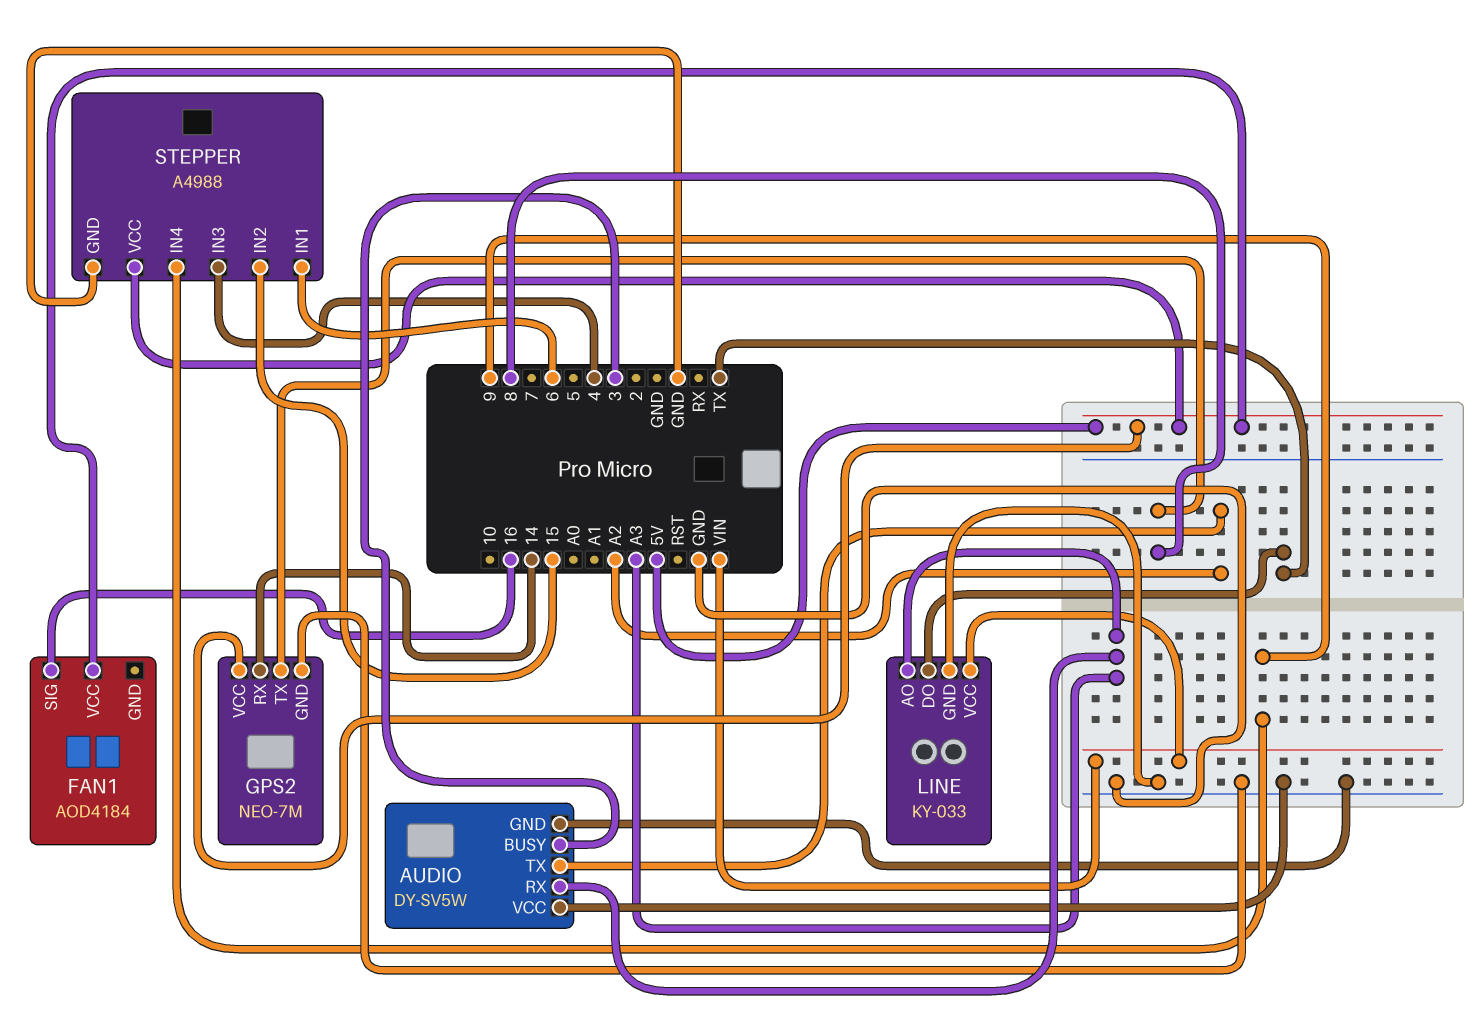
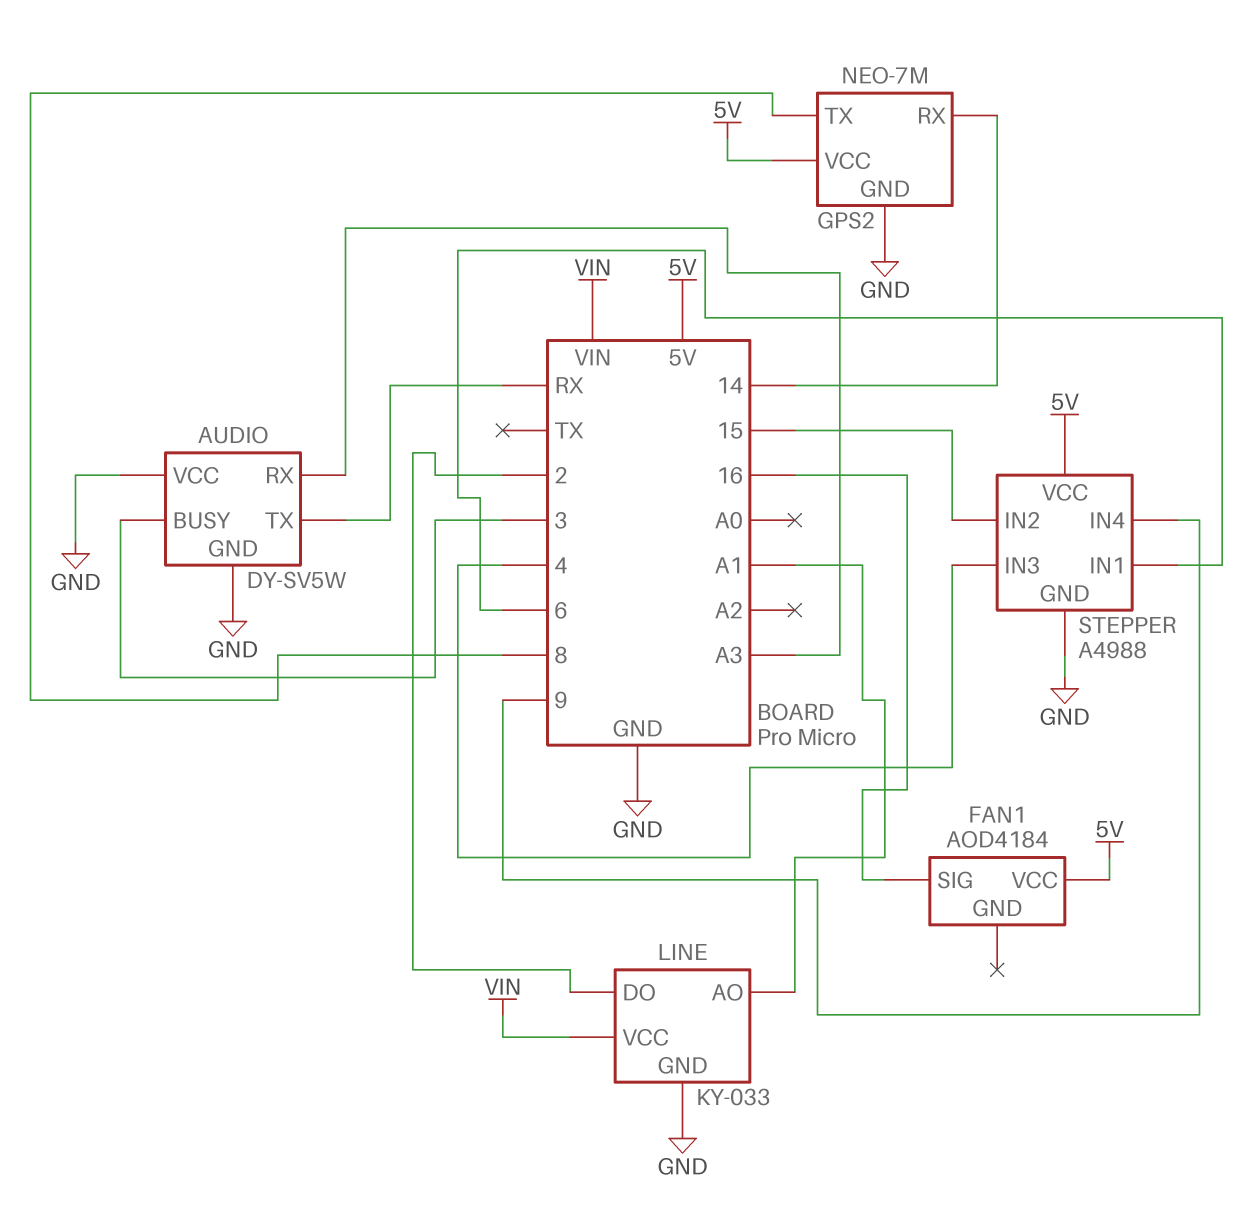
AUDIO pin TX: A2 -> RX
LINE pin AO: A3 -> A1
LINE pin DO: TX -> 2

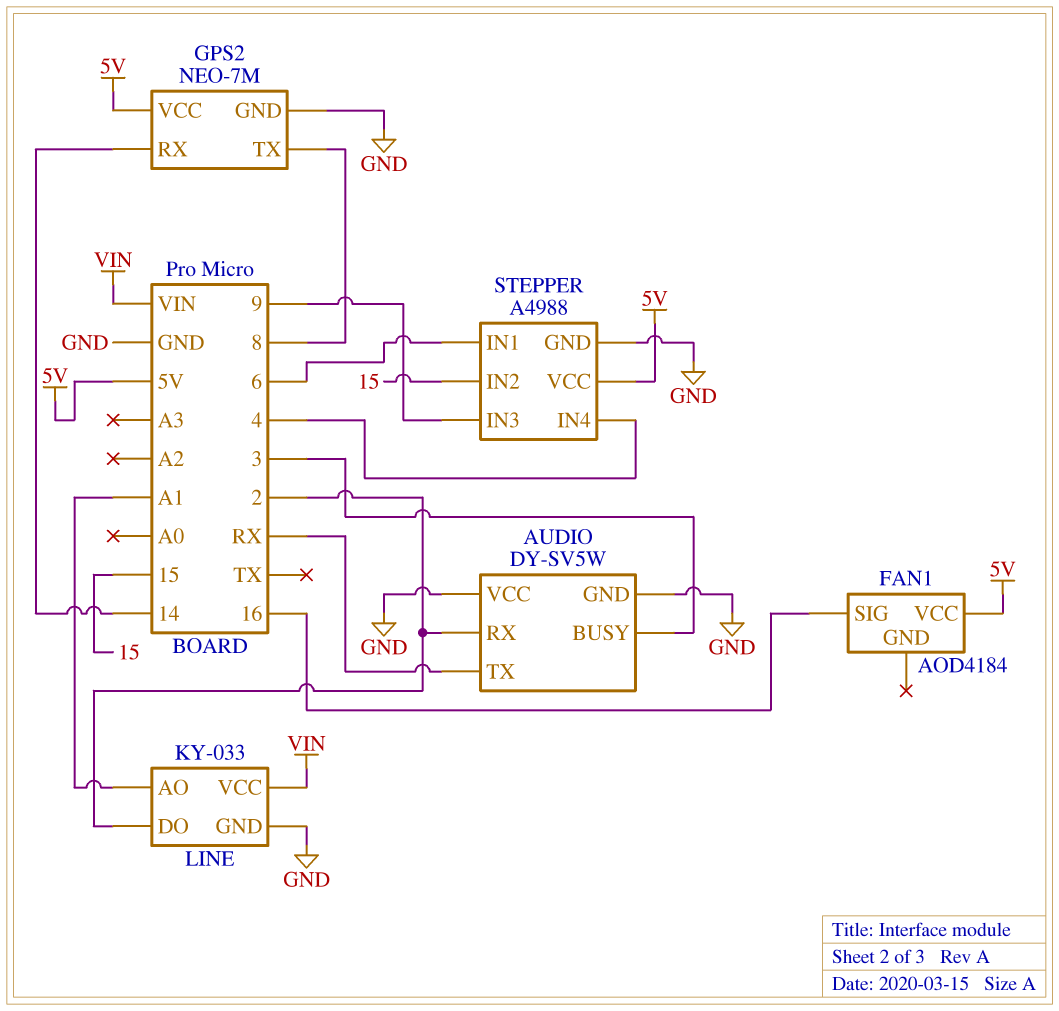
AUDIO pin RX: A3 -> 2
STEPPER pin IN3: 4 -> 9
STEPPER pin IN4: 9 -> 4

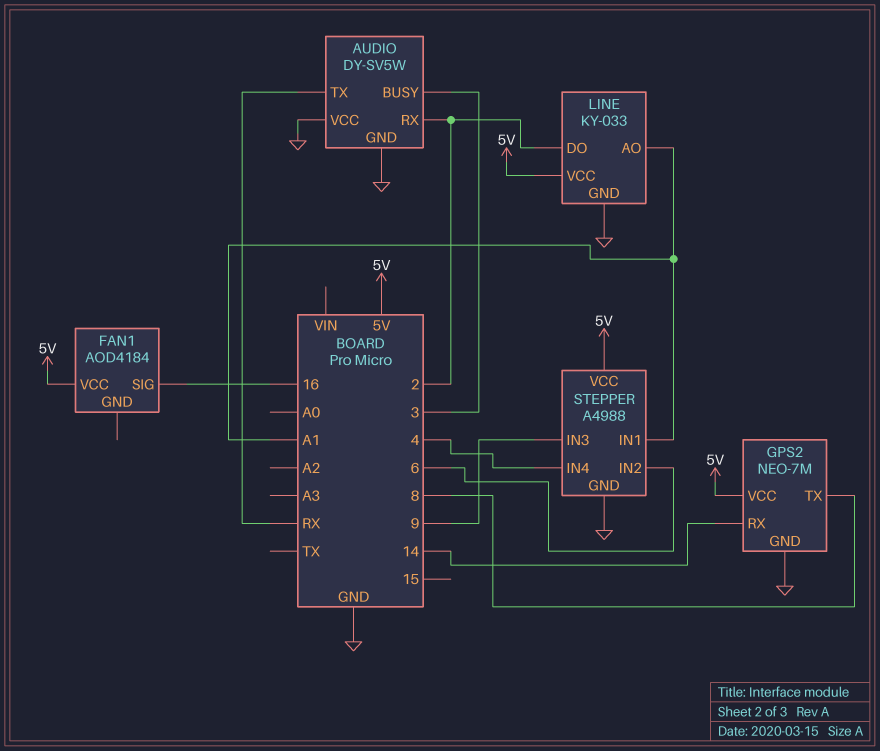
LINE pin VCC: VIN -> 5V
STEPPER pin IN1: 6 -> A1
STEPPER pin IN2: 15 -> 6

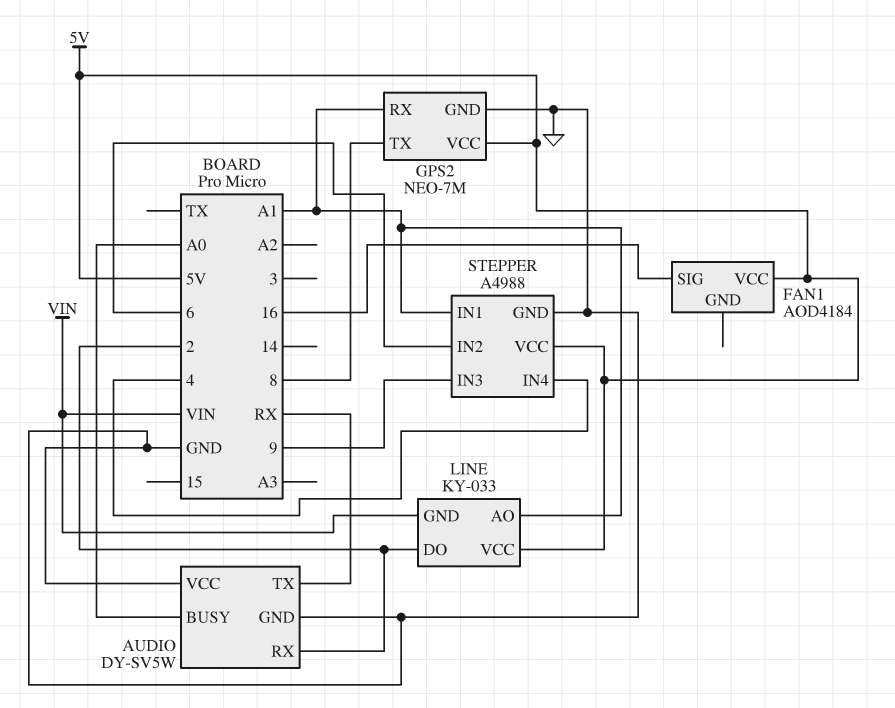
AUDIO pin BUSY: 3 -> A0
GPS2 pin RX: 14 -> A1
LINE pin GND: GND -> VIN

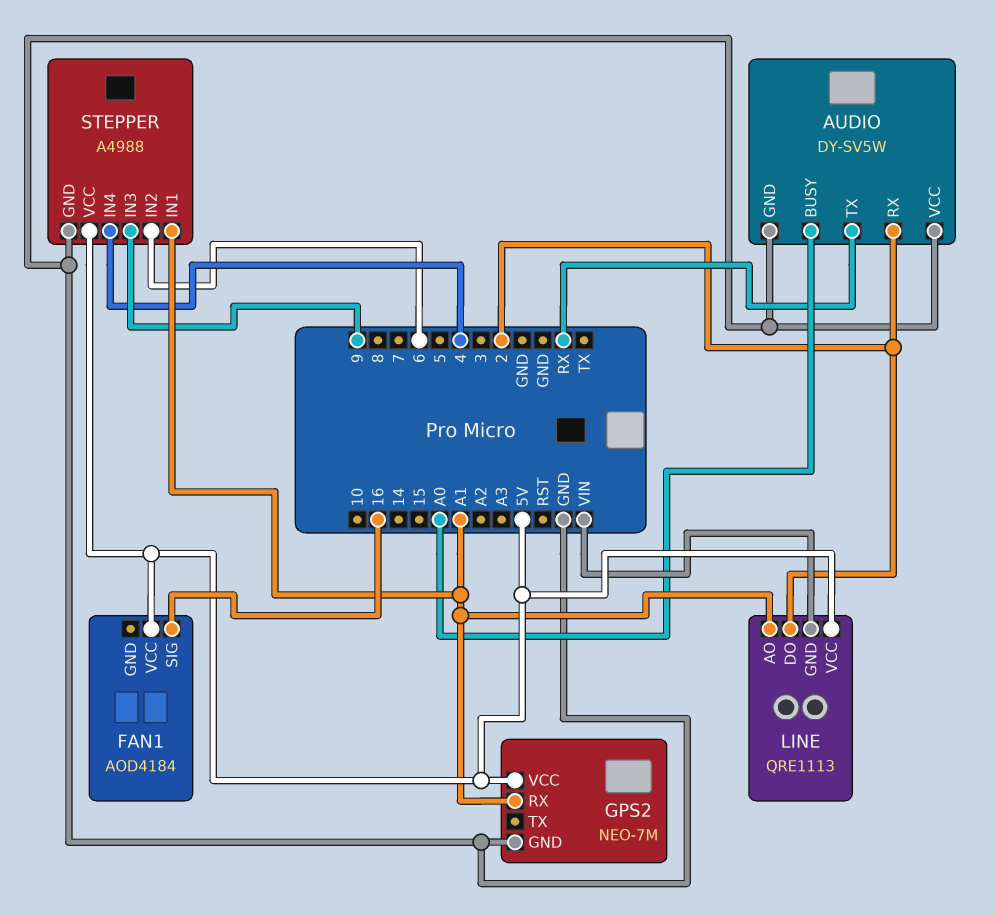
GPS2 pin TX: 8 -> none
LINE: KY-033 -> QRE1113

